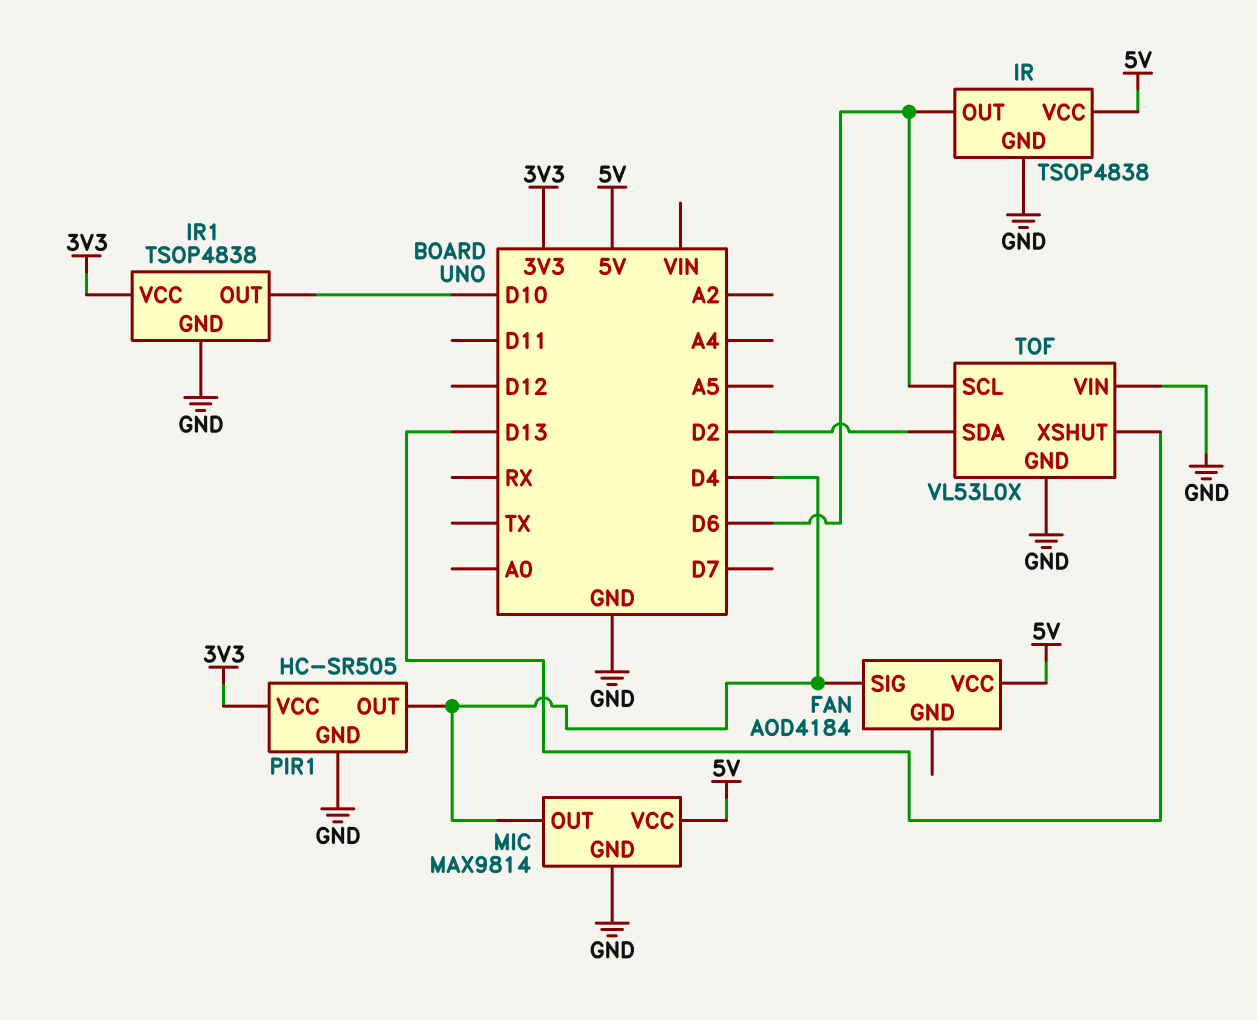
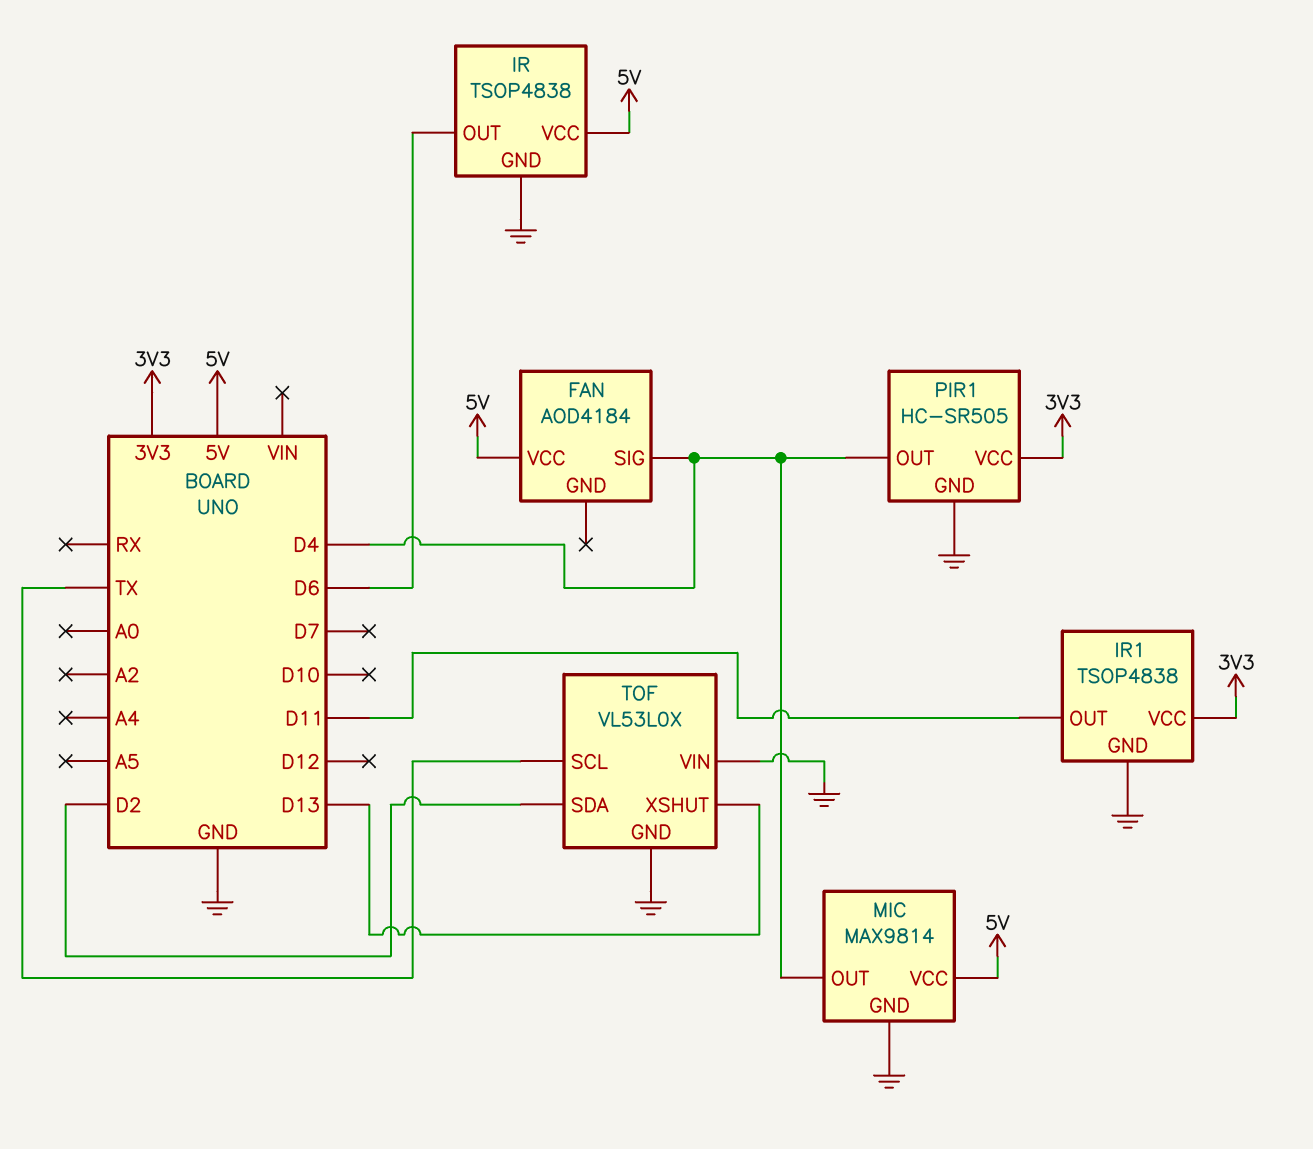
IR1 pin OUT: D10 -> D11
TOF pin SCL: D6 -> TX

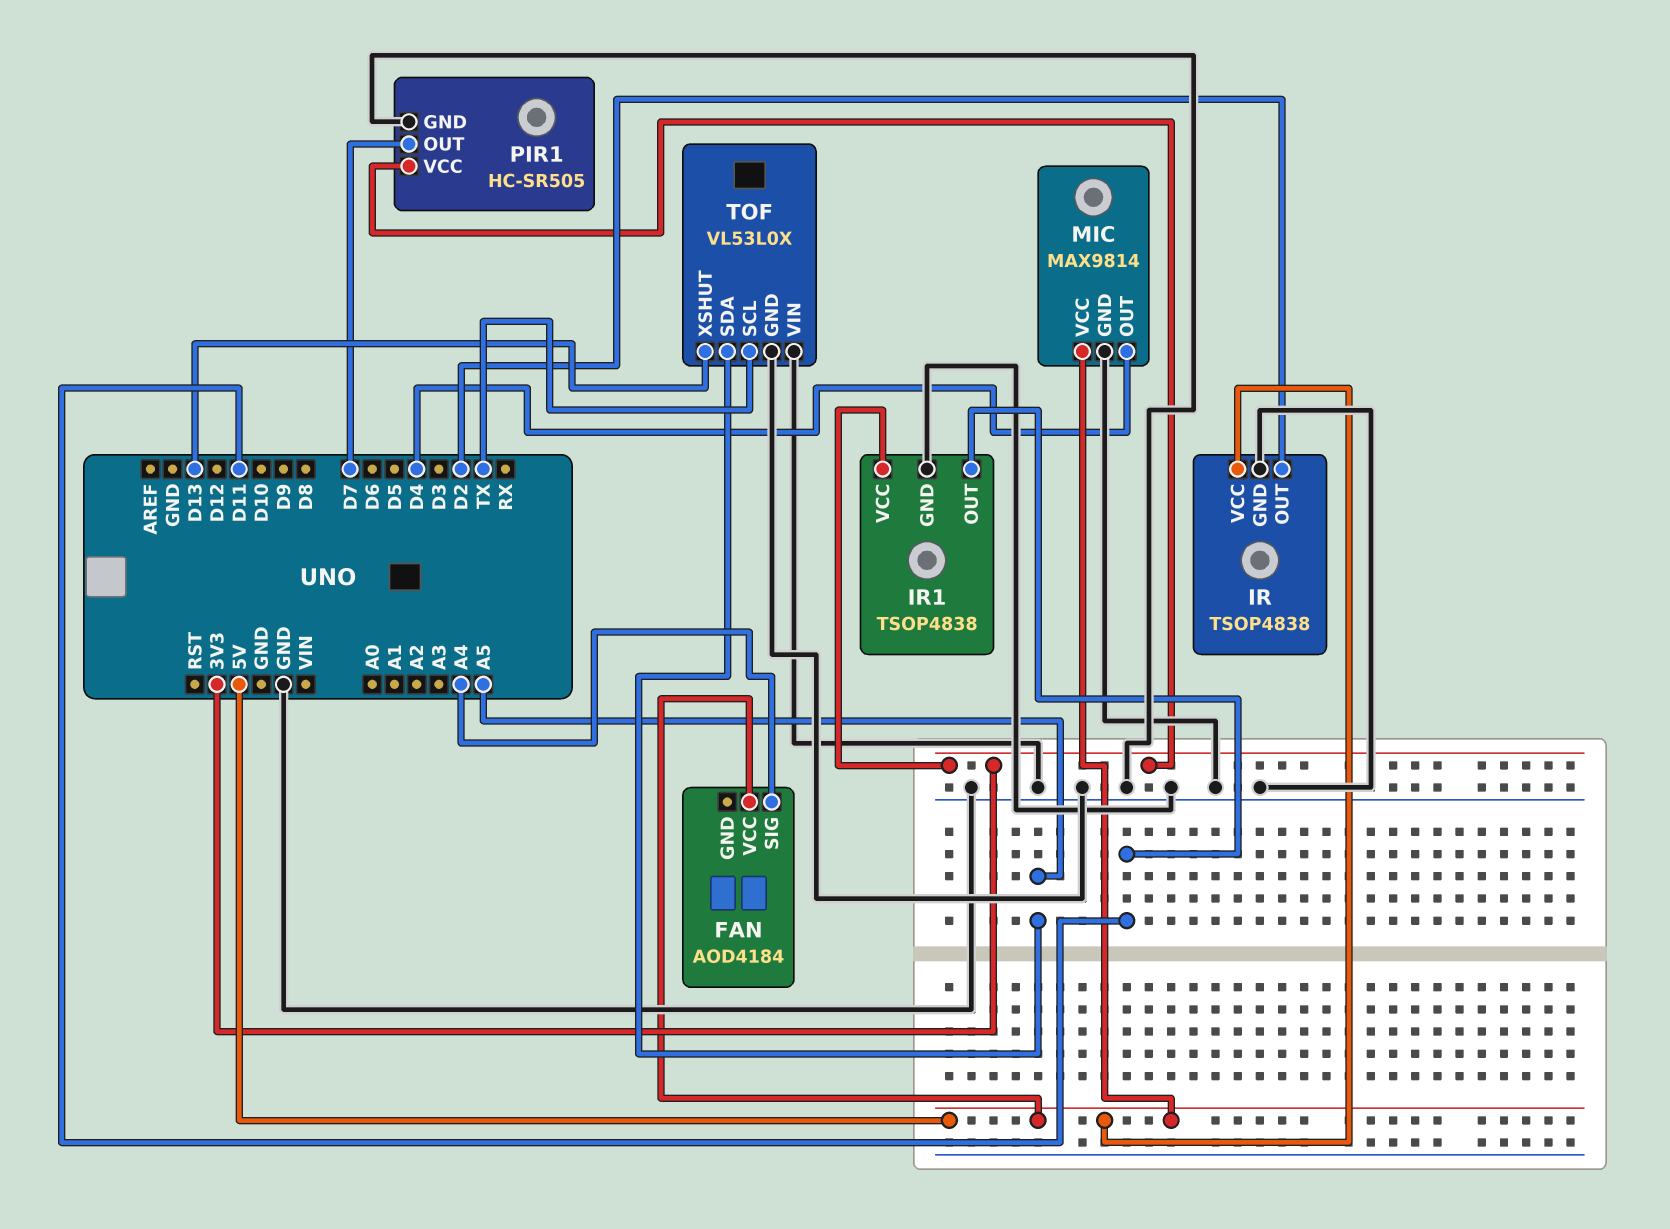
FAN pin SIG: D4 -> A4
IR pin OUT: D6 -> D2
PIR1 pin OUT: D4 -> D7
TOF pin SDA: D2 -> A5

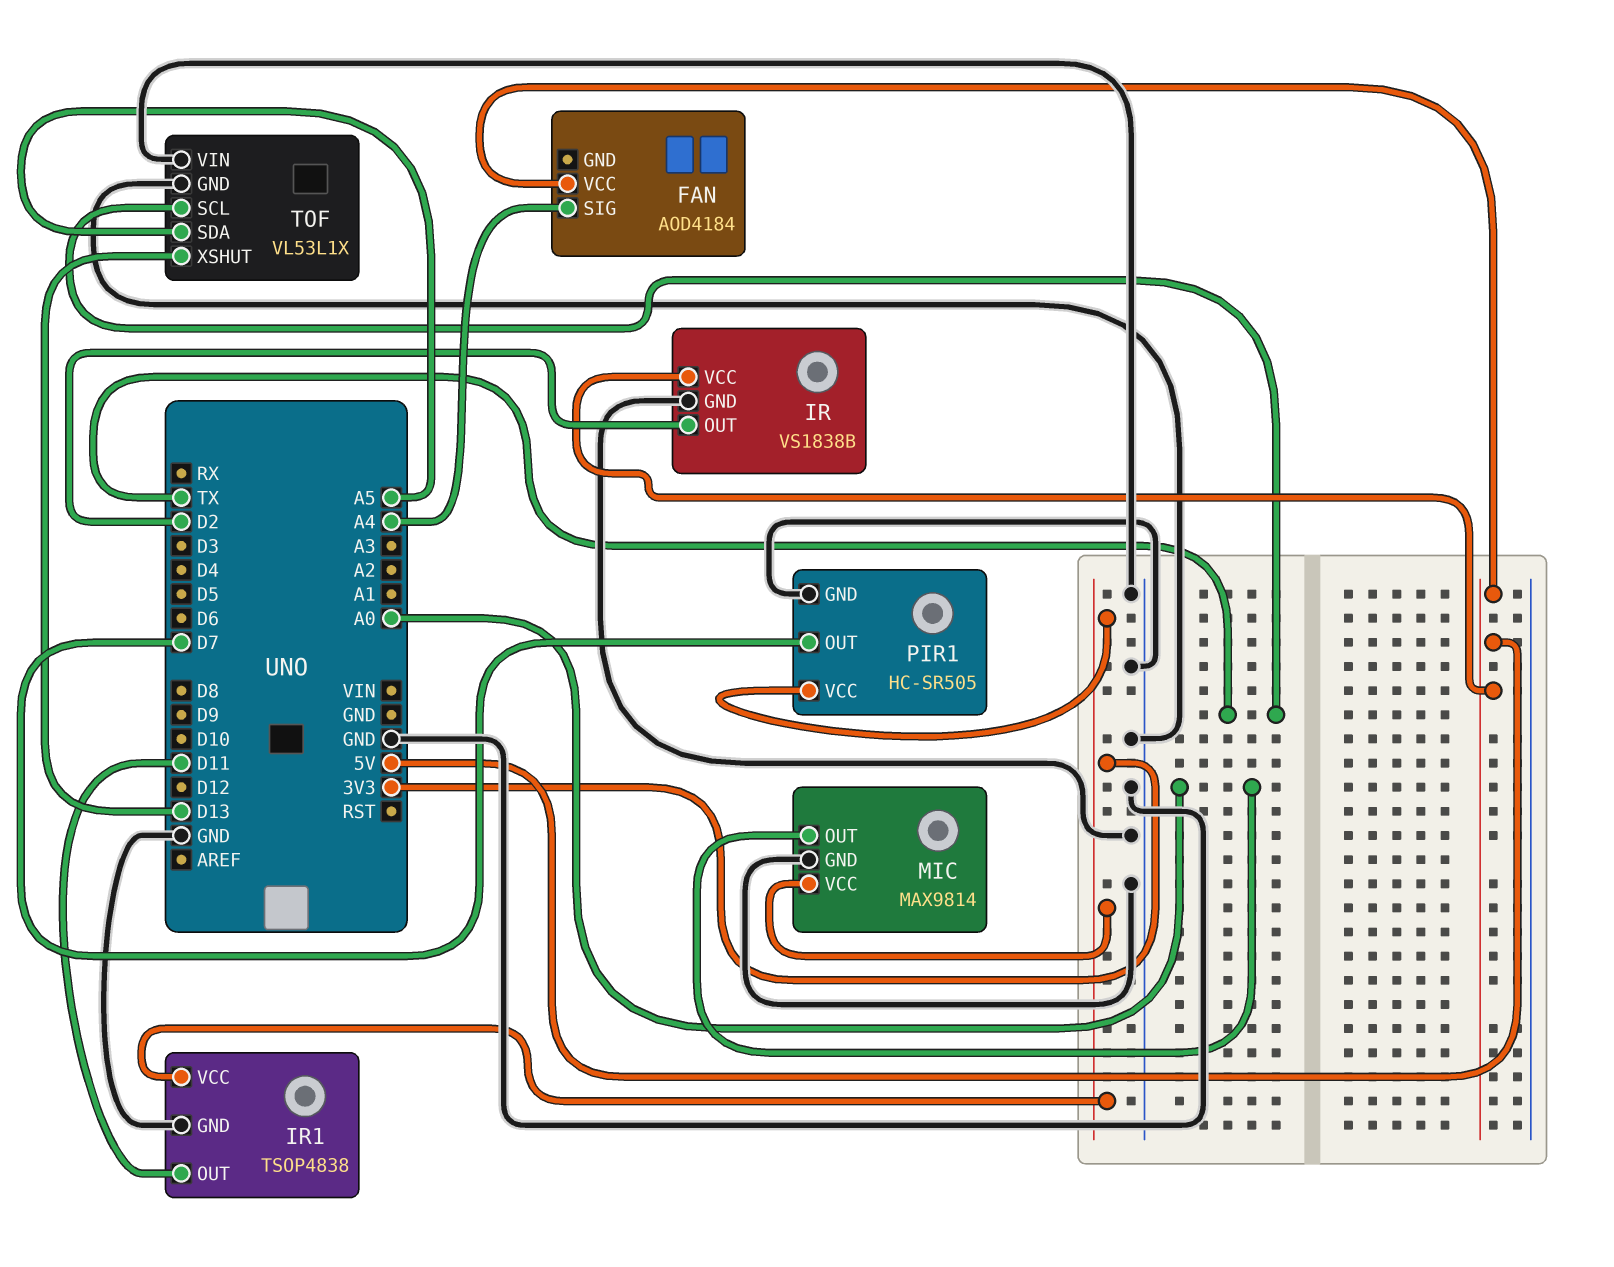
IR: TSOP4838 -> VS1838B
MIC pin OUT: D4 -> A0
MIC pin VCC: 5V -> 3V3
TOF: VL53L0X -> VL53L1X

